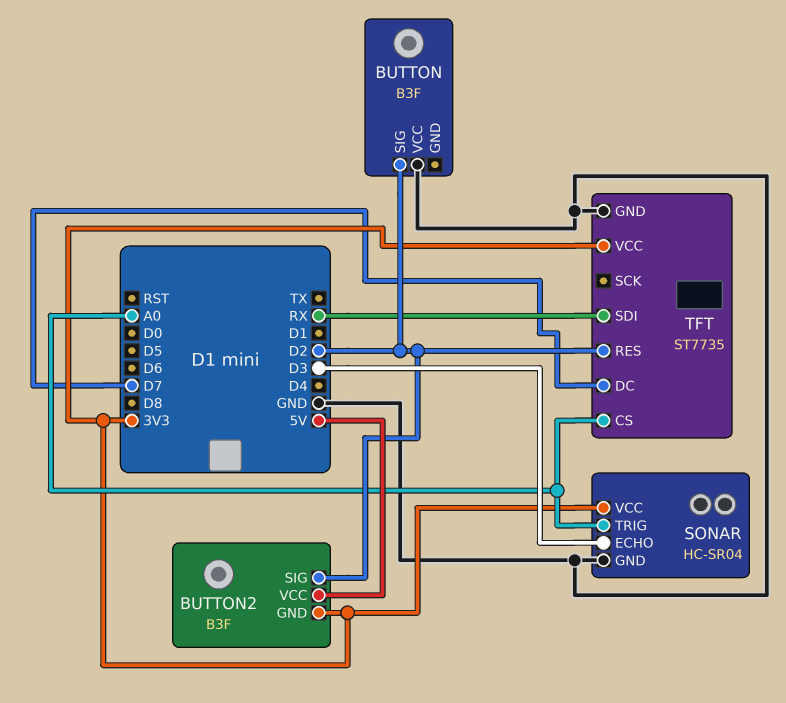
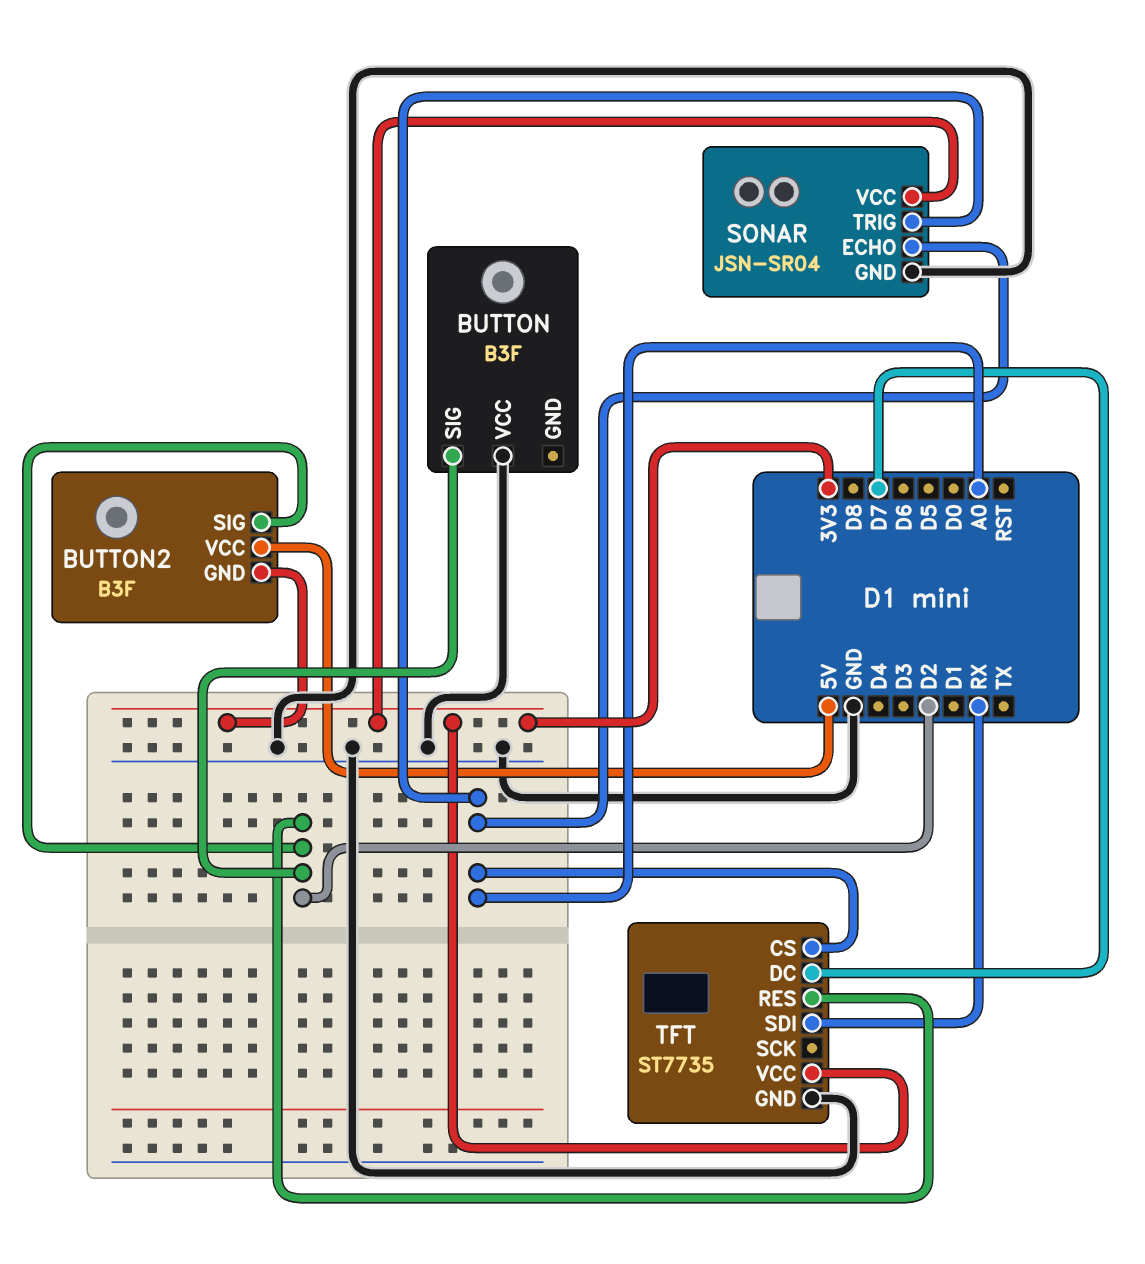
SONAR: HC-SR04 -> JSN-SR04
SONAR pin ECHO: D3 -> A0

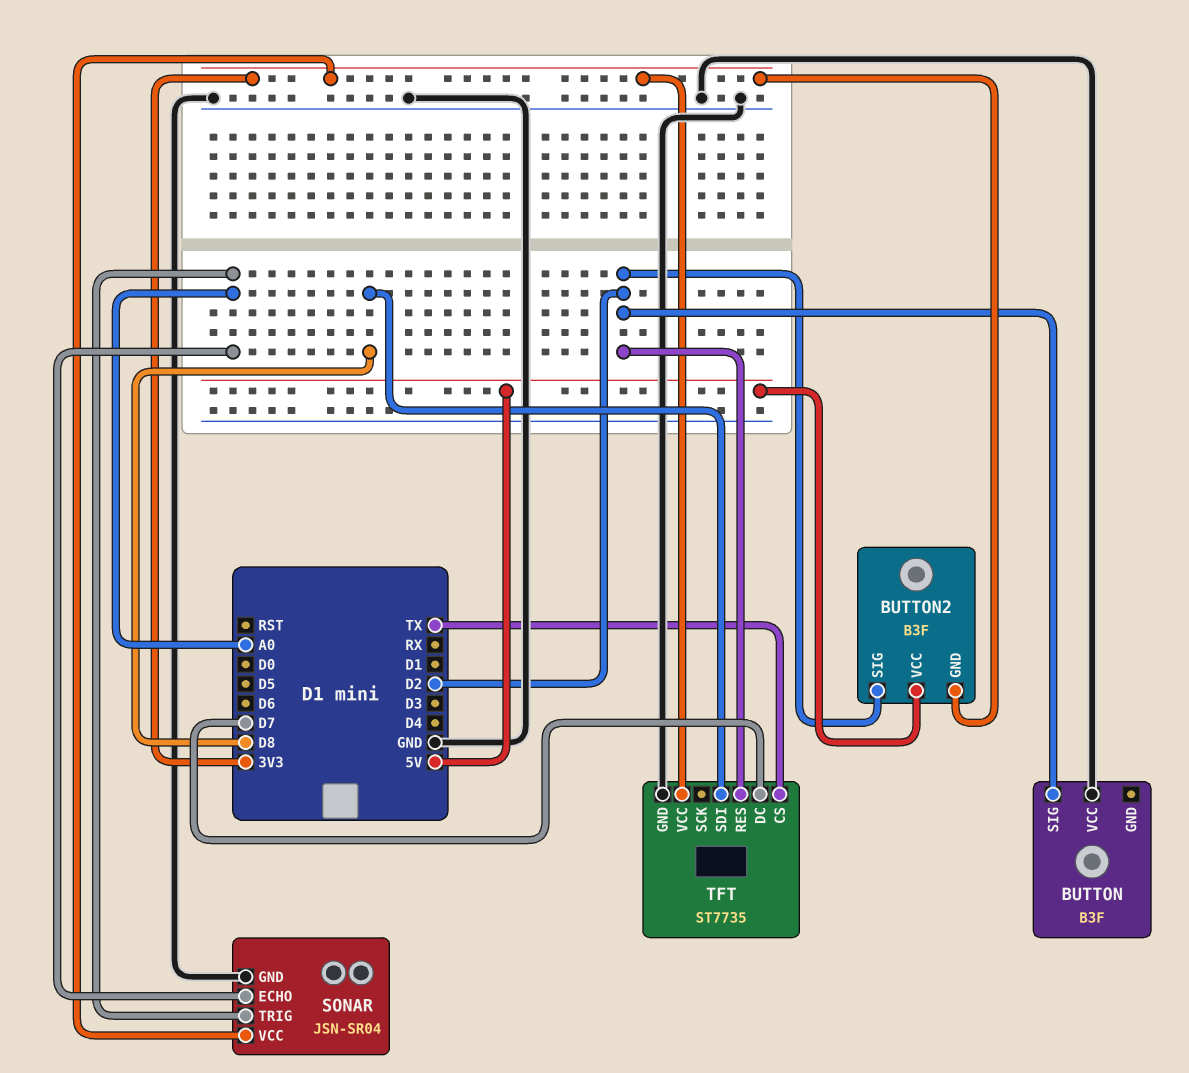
TFT pin CS: A0 -> TX
TFT pin SDI: RX -> D8

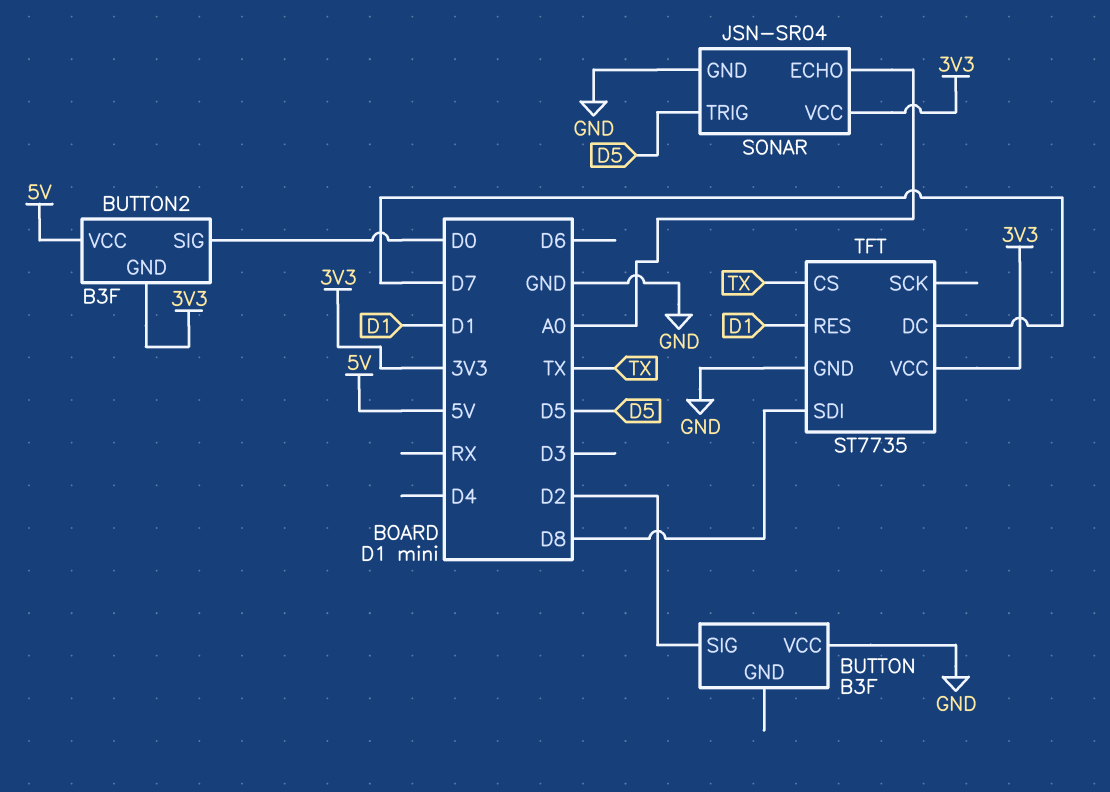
BUTTON2 pin SIG: D2 -> D0
SONAR pin TRIG: A0 -> D5
TFT pin RES: D2 -> D1

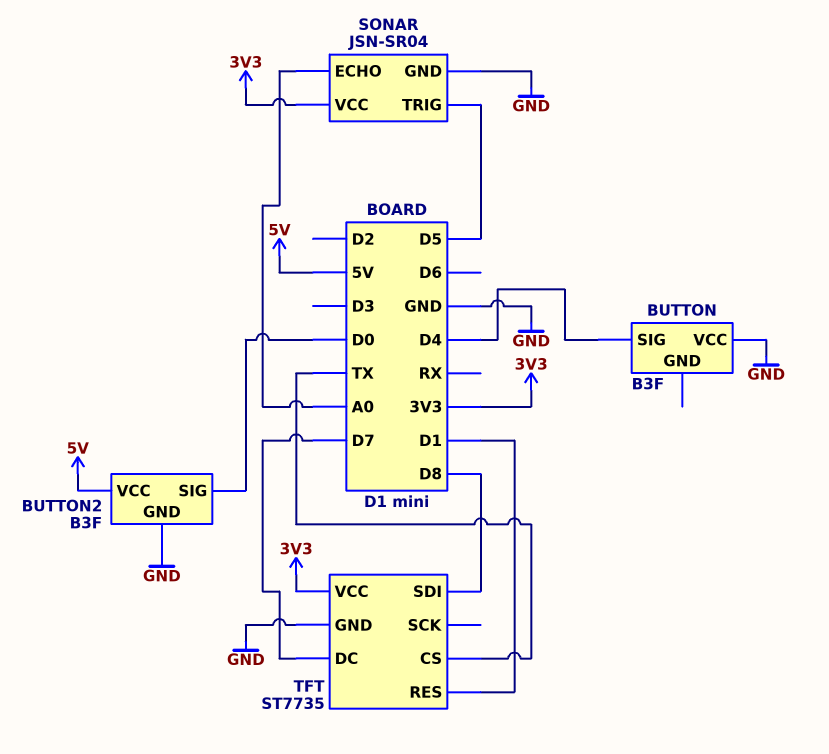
BUTTON pin SIG: D2 -> D4
BUTTON2 pin GND: 3V3 -> GND

